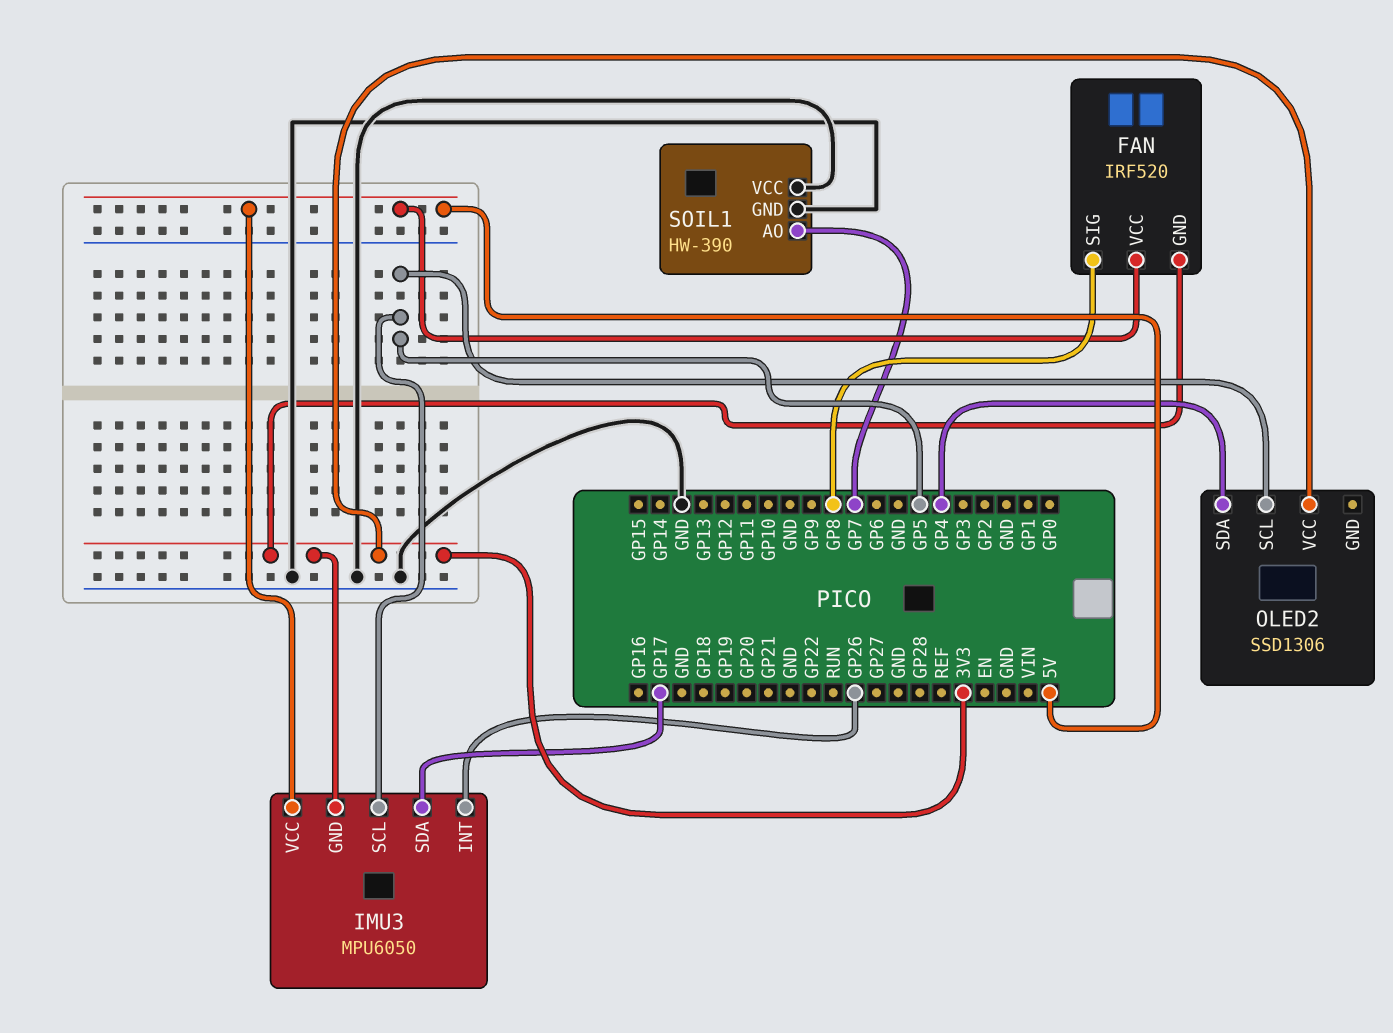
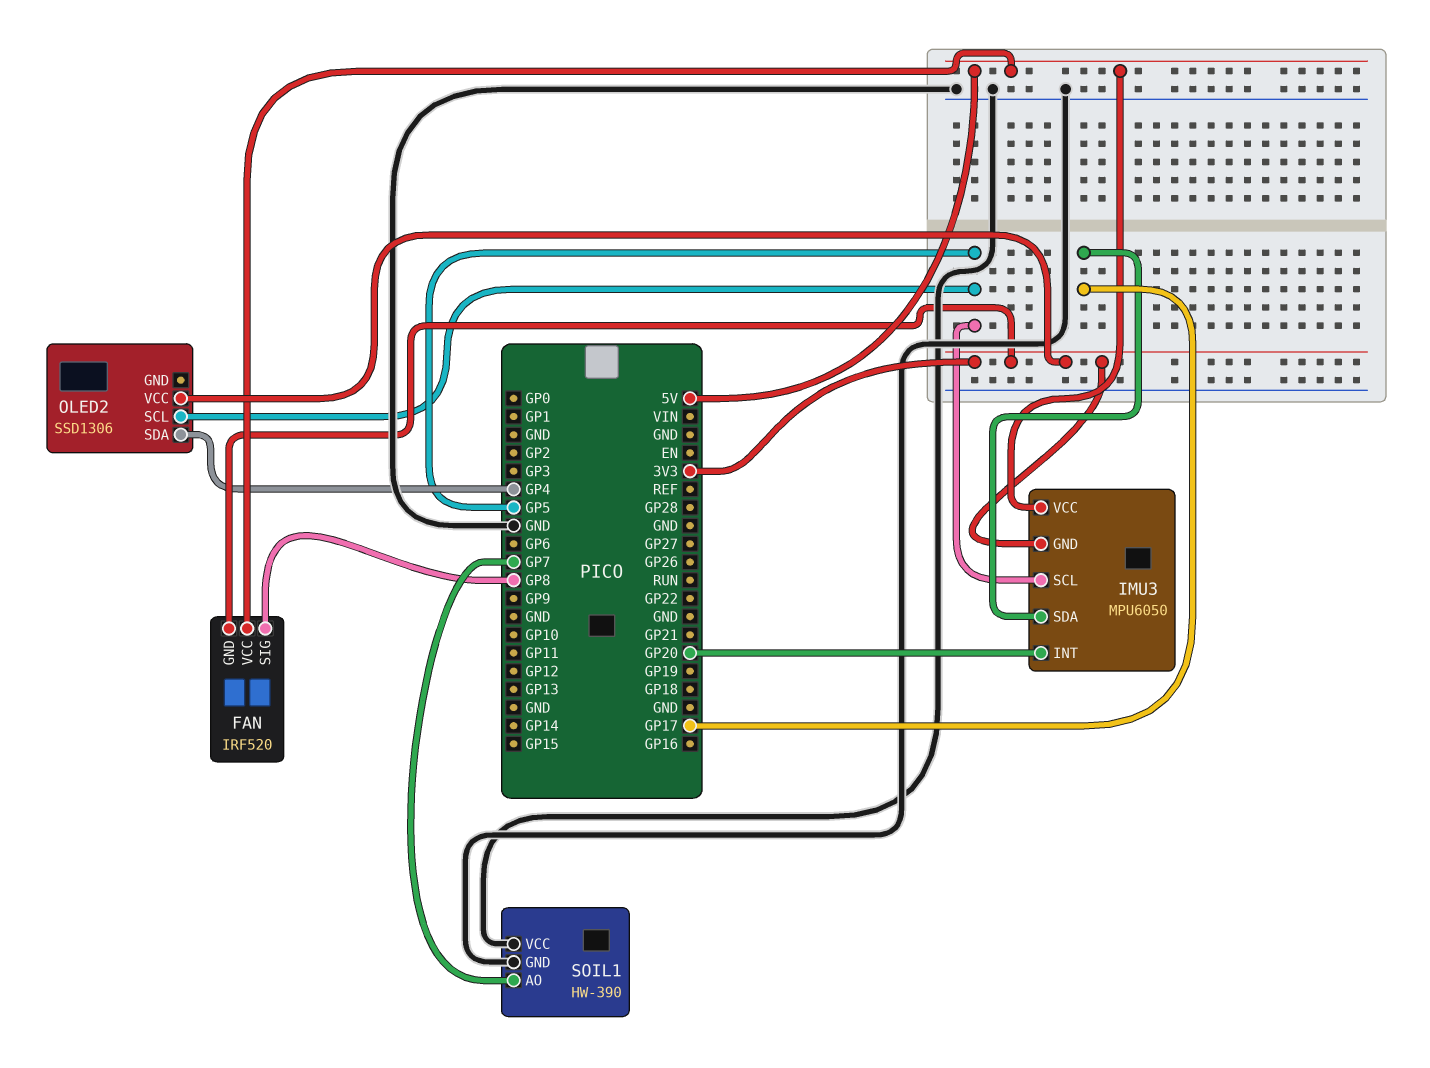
IMU3 pin INT: GP26 -> GP20

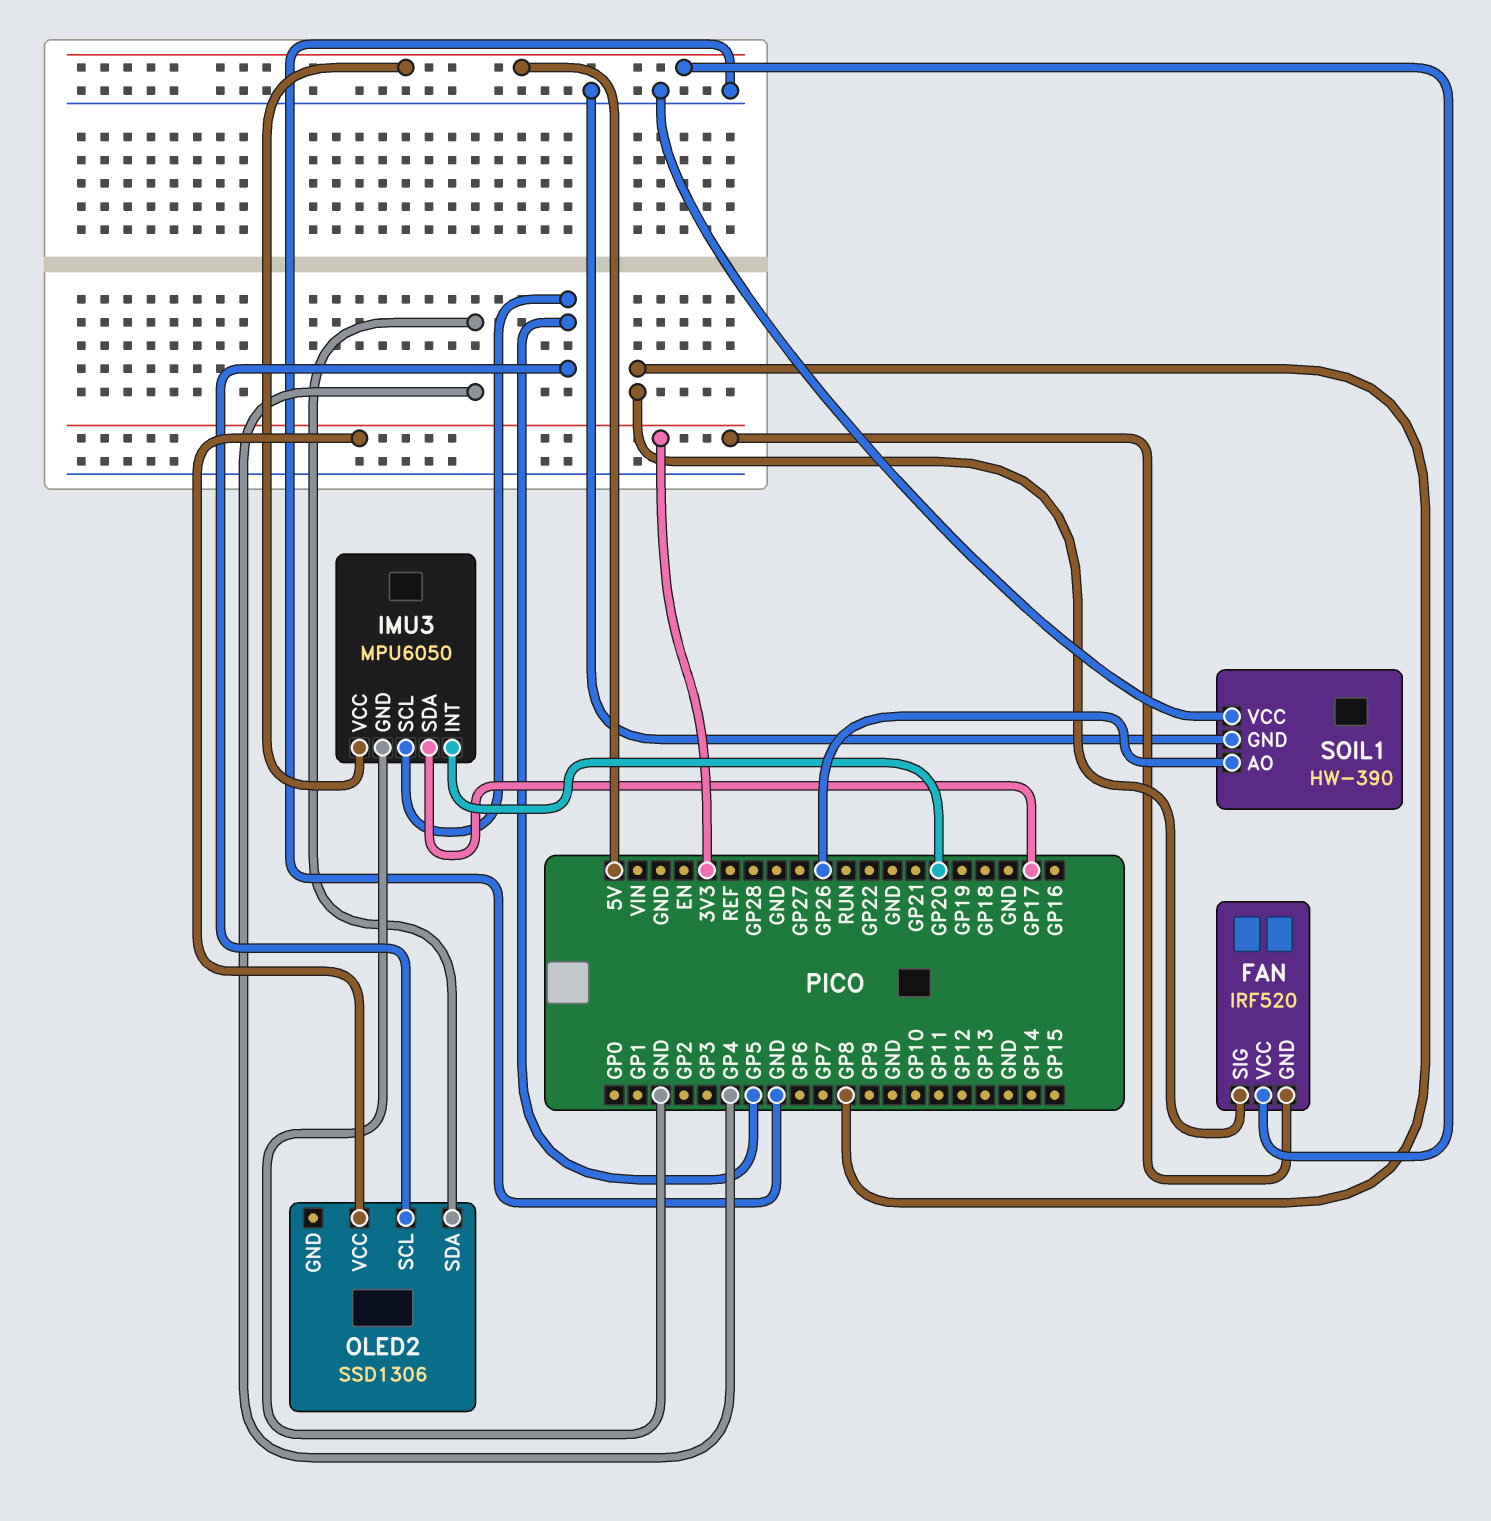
IMU3 pin GND: 3V3 -> GND
SOIL1 pin AO: GP7 -> GP26

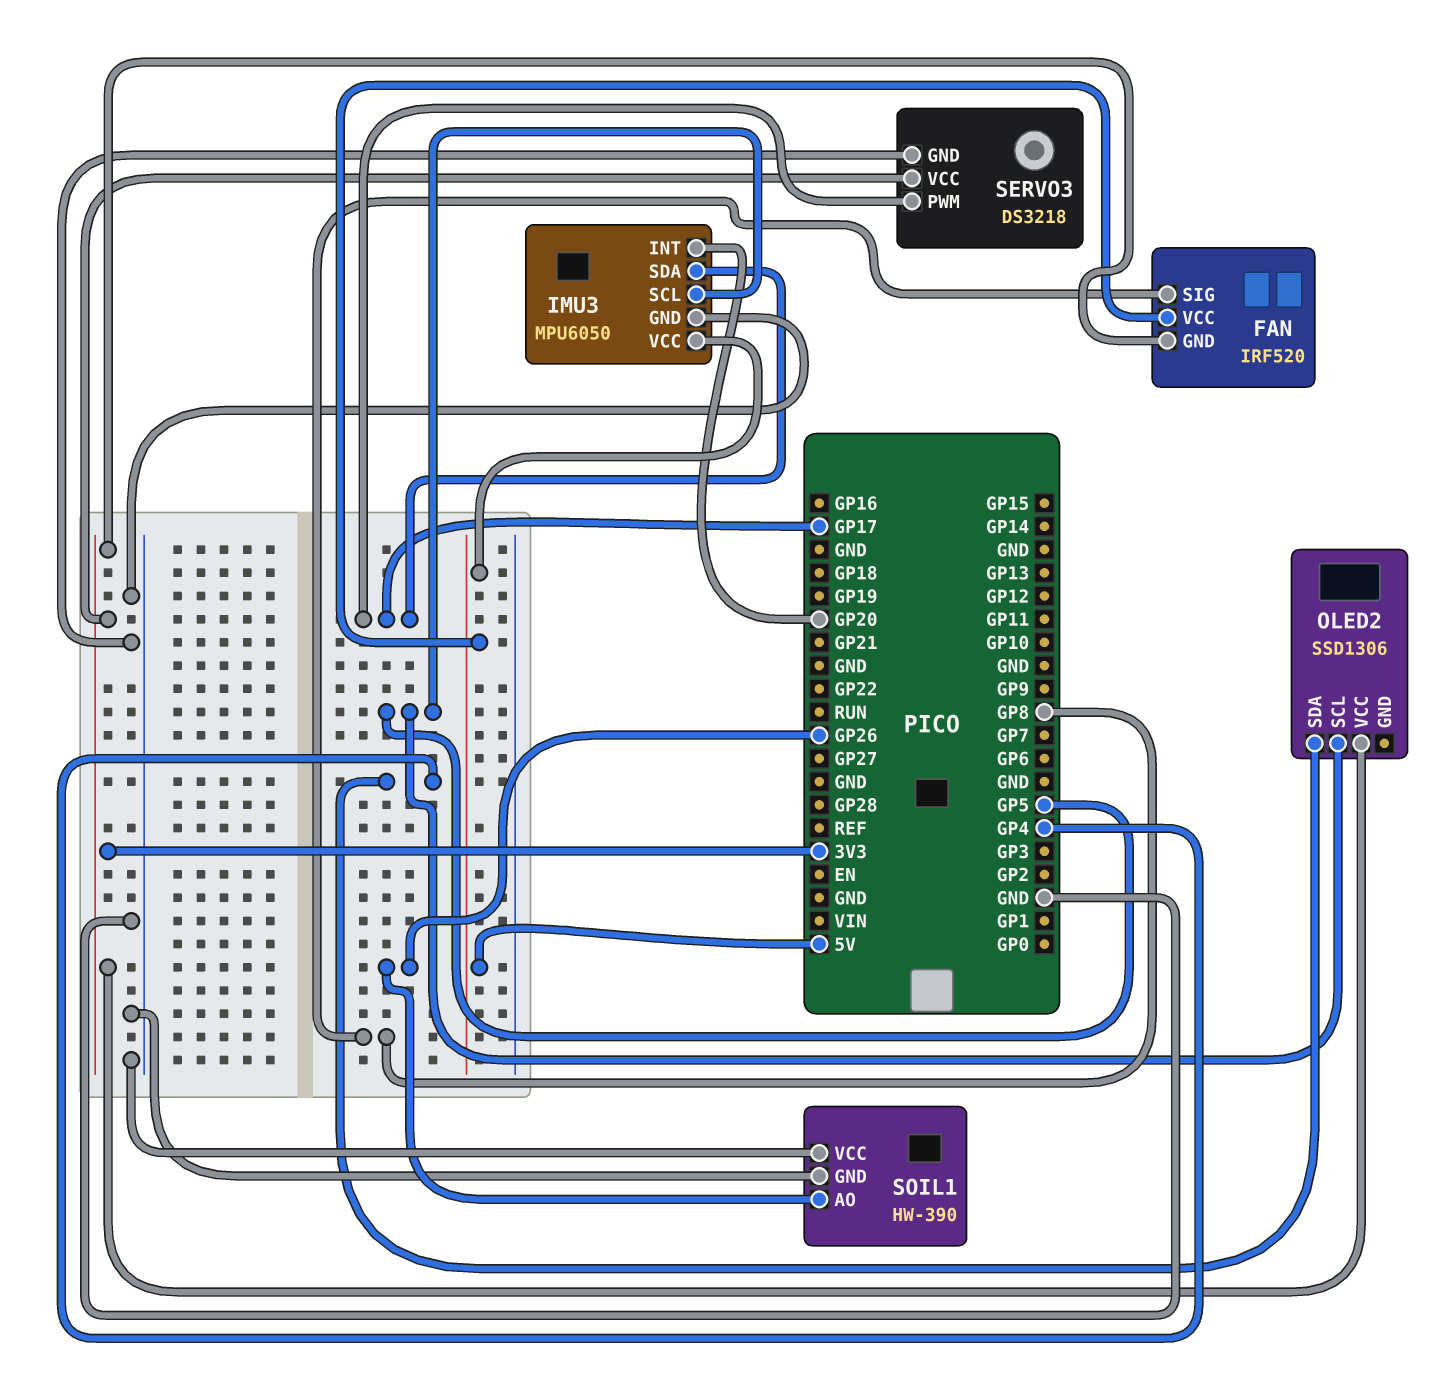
SERVO3: none -> DS3218
SERVO3 pin GND: none -> GND
SERVO3 pin PWM: none -> GP17
SERVO3 pin VCC: none -> 3V3

